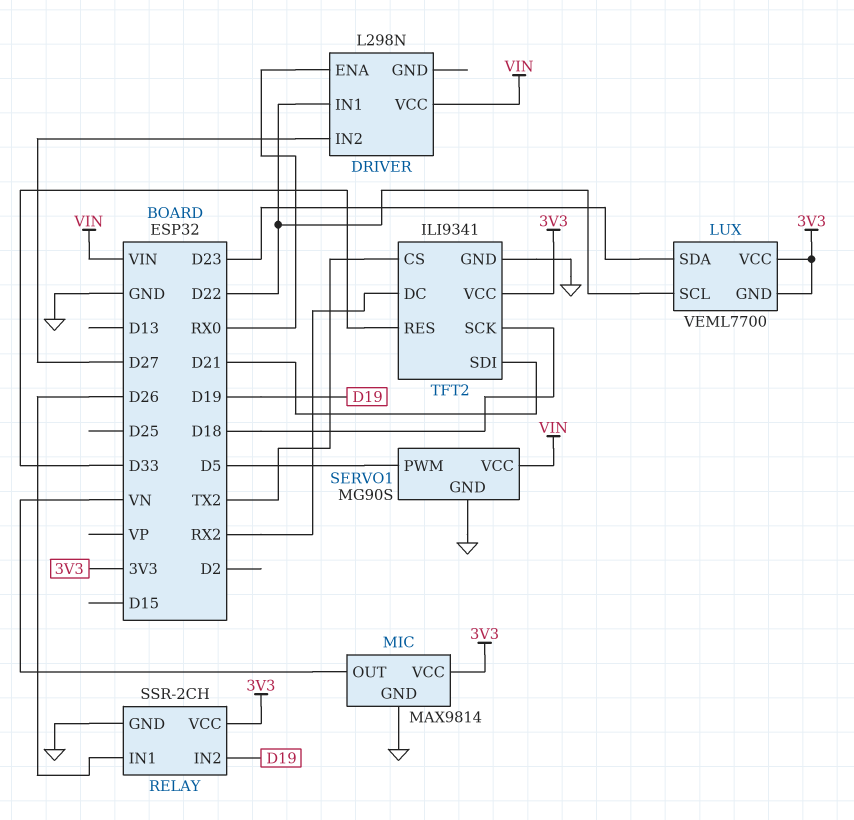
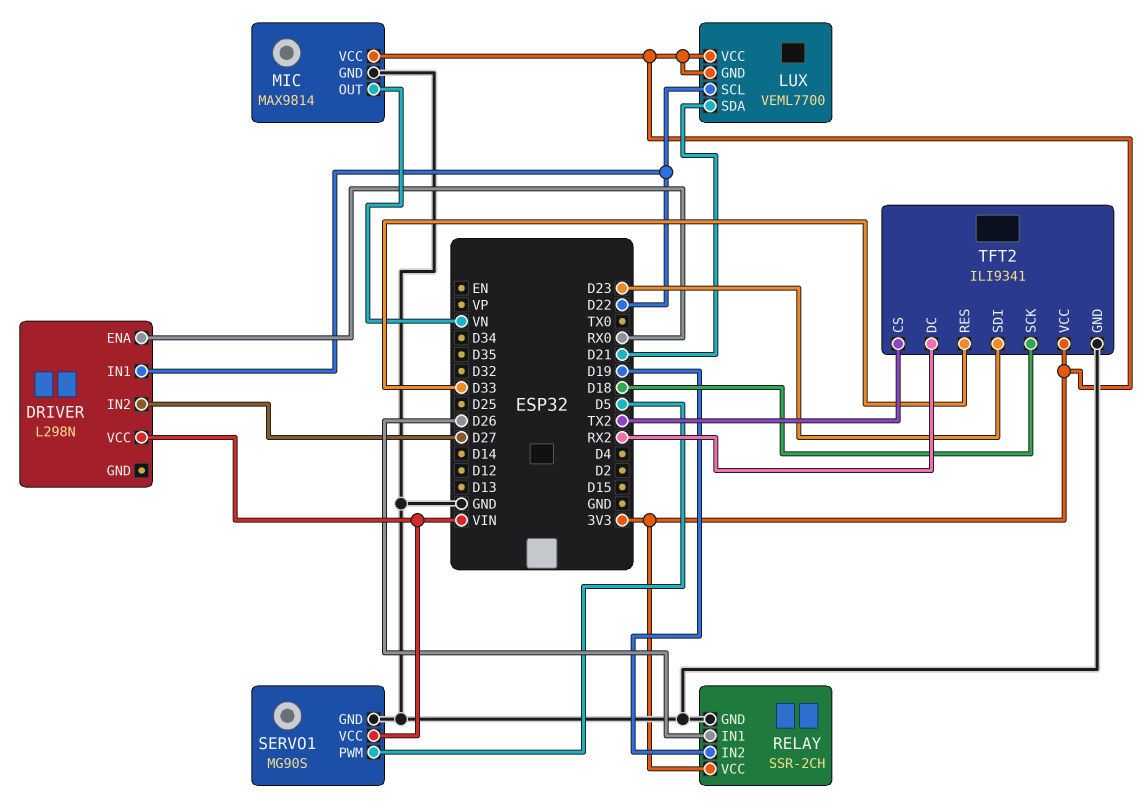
LUX pin SDA: D23 -> D21
TFT2 pin SDI: D21 -> D23

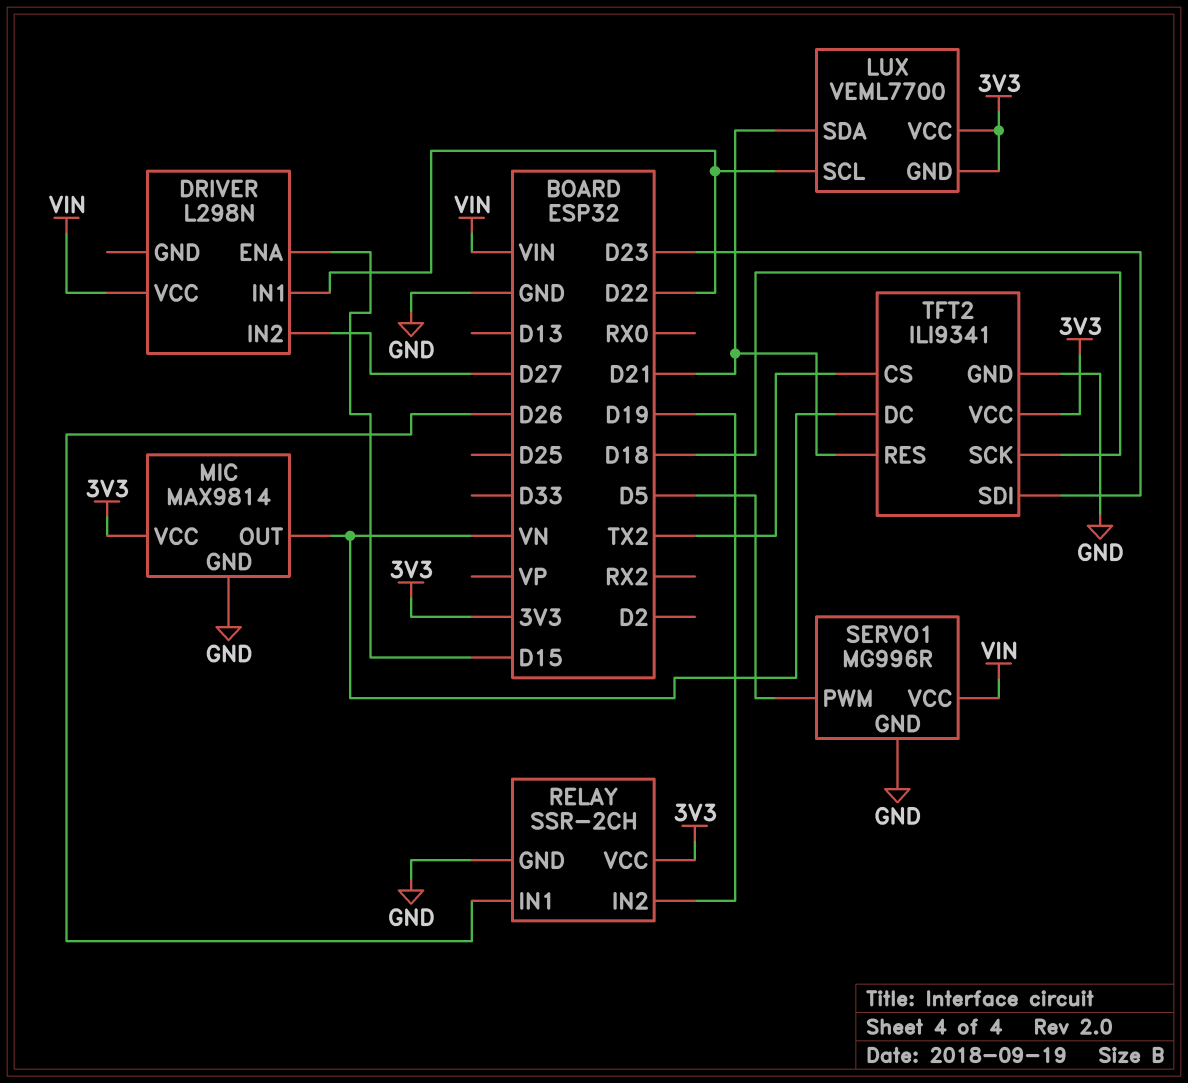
DRIVER pin ENA: RX0 -> D15
SERVO1: MG90S -> MG996R
TFT2 pin DC: RX2 -> VN
TFT2 pin RES: D33 -> D21

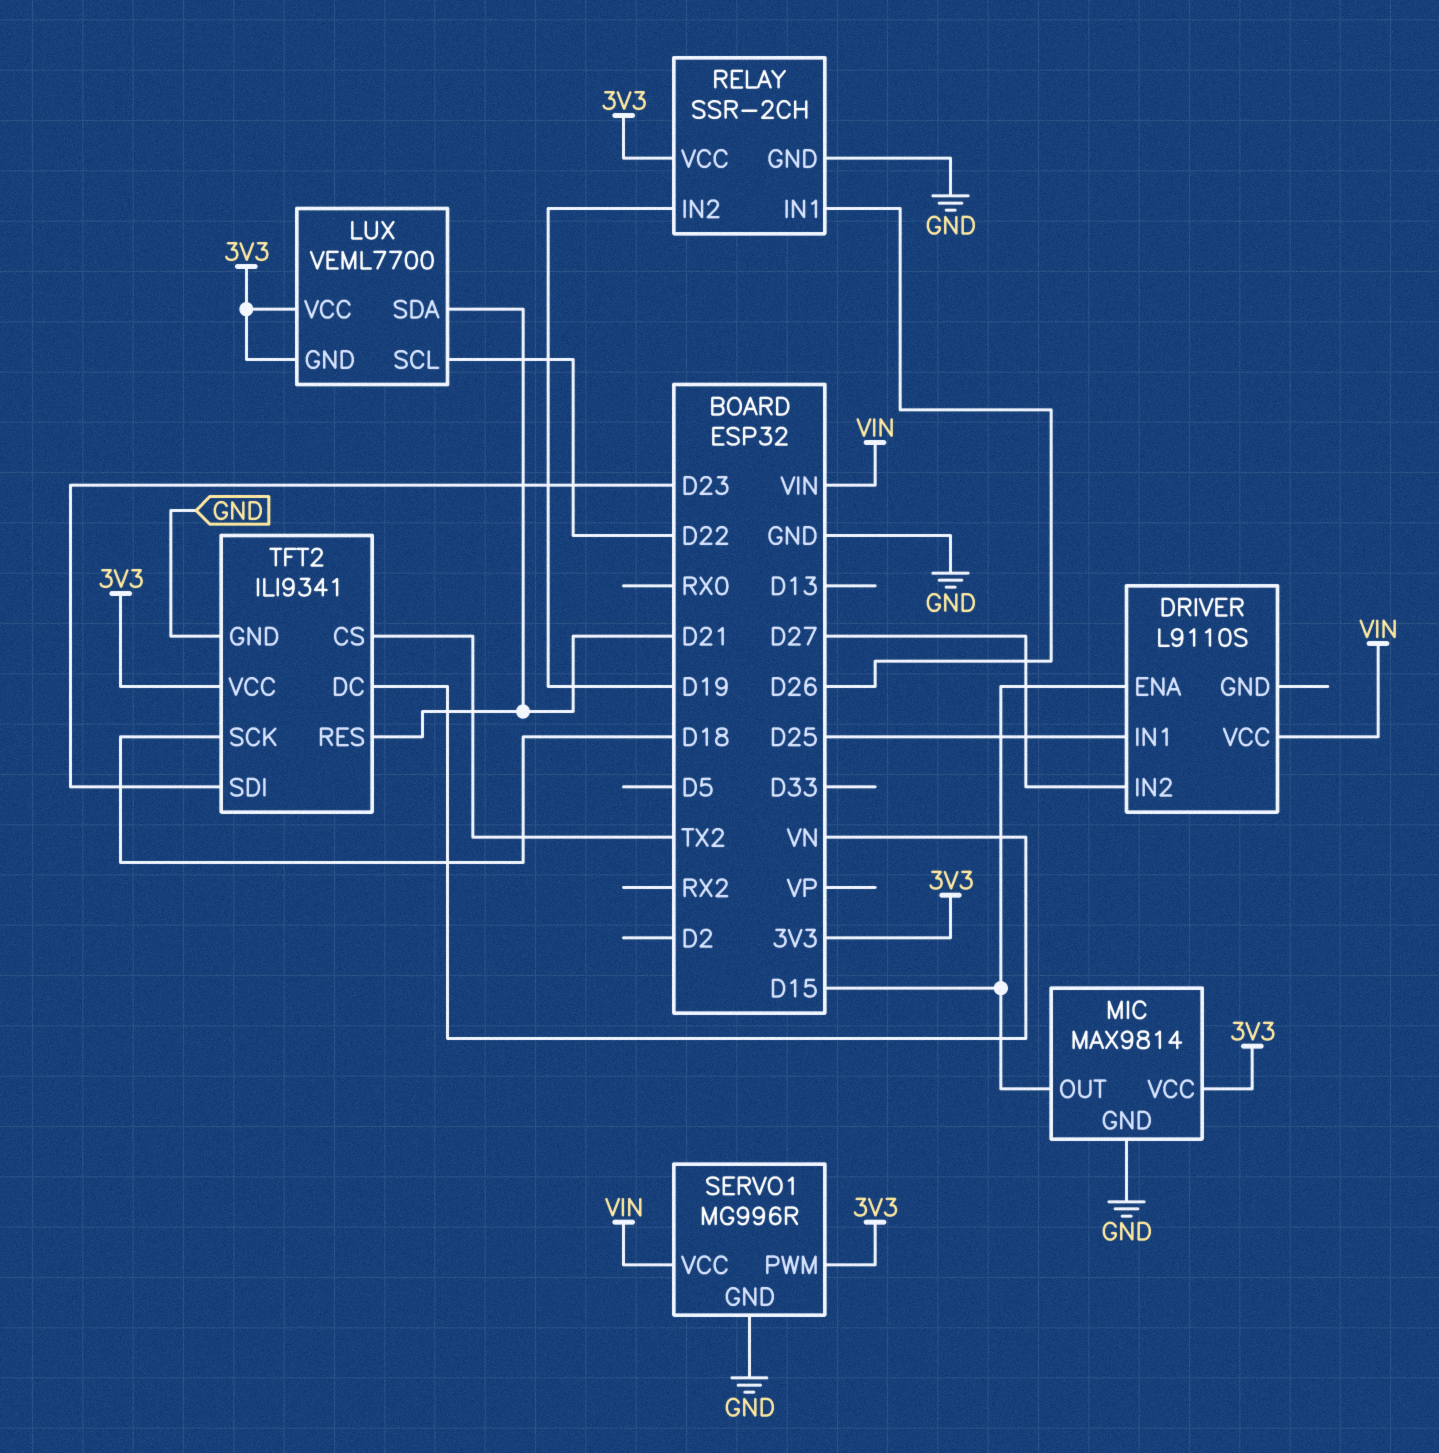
DRIVER: L298N -> L9110S
DRIVER pin IN1: D22 -> D25
MIC pin OUT: VN -> D15
SERVO1 pin PWM: D5 -> 3V3

